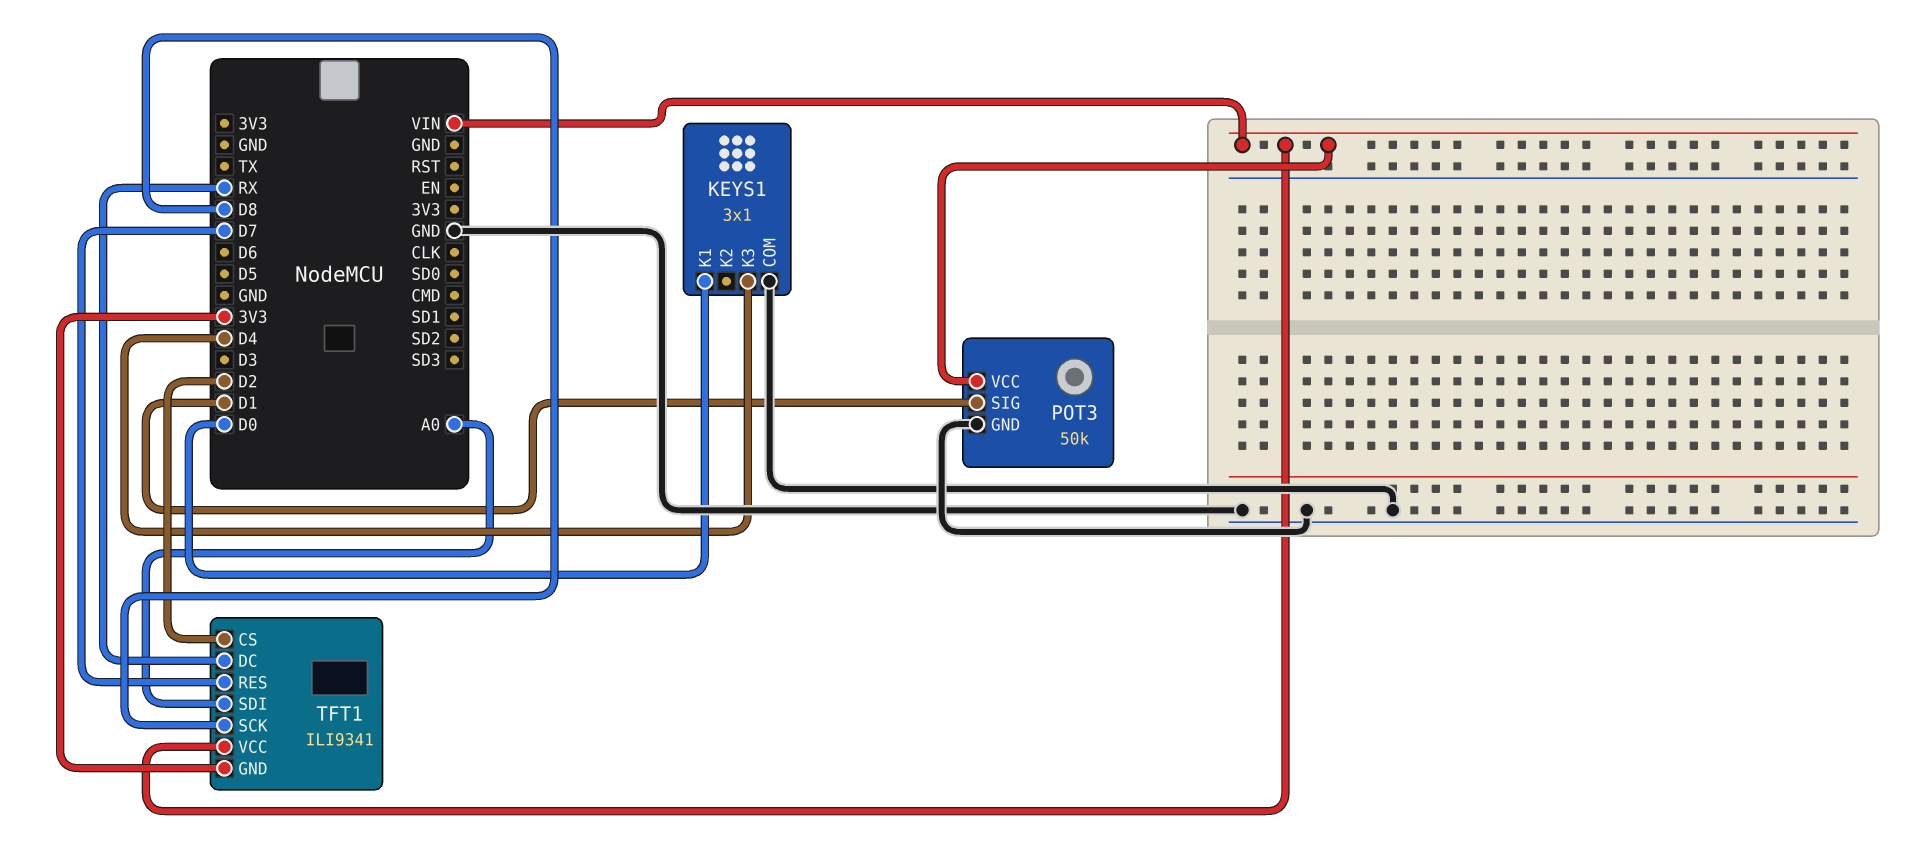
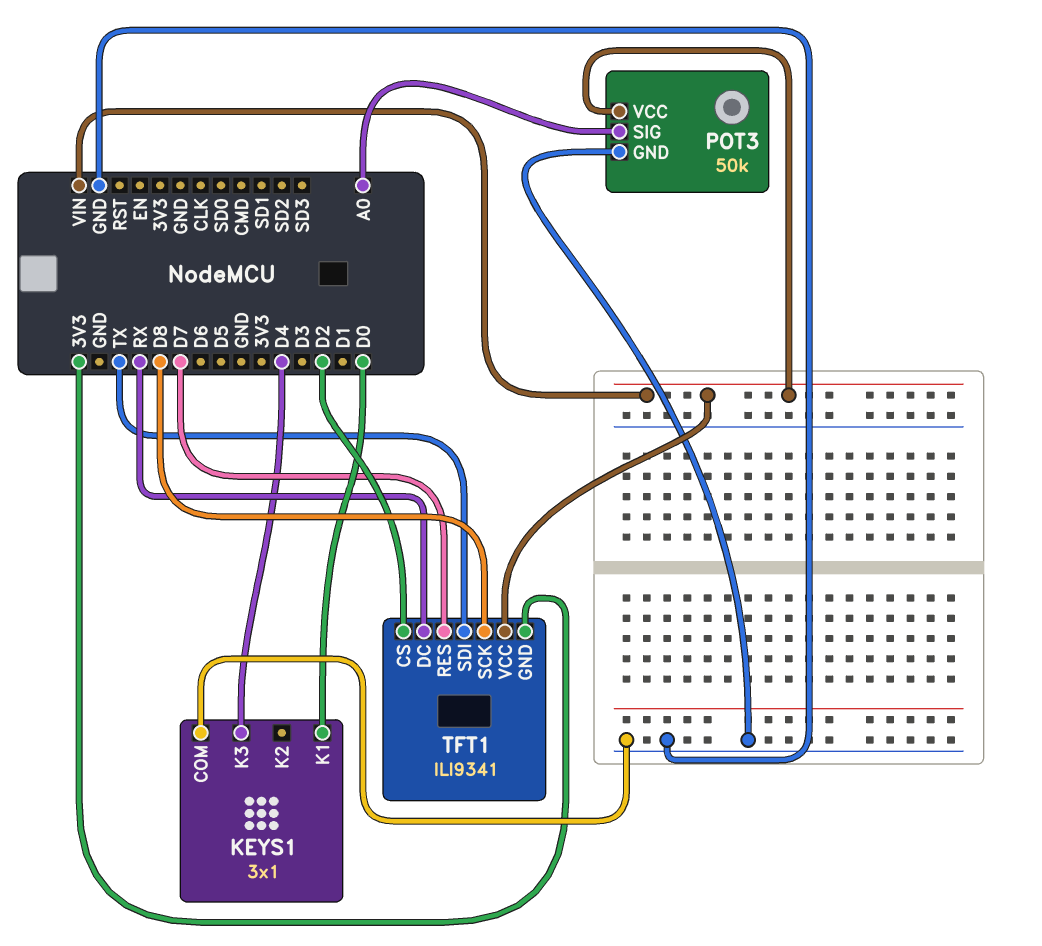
POT3 pin SIG: D1 -> A0
TFT1 pin SDI: A0 -> TX

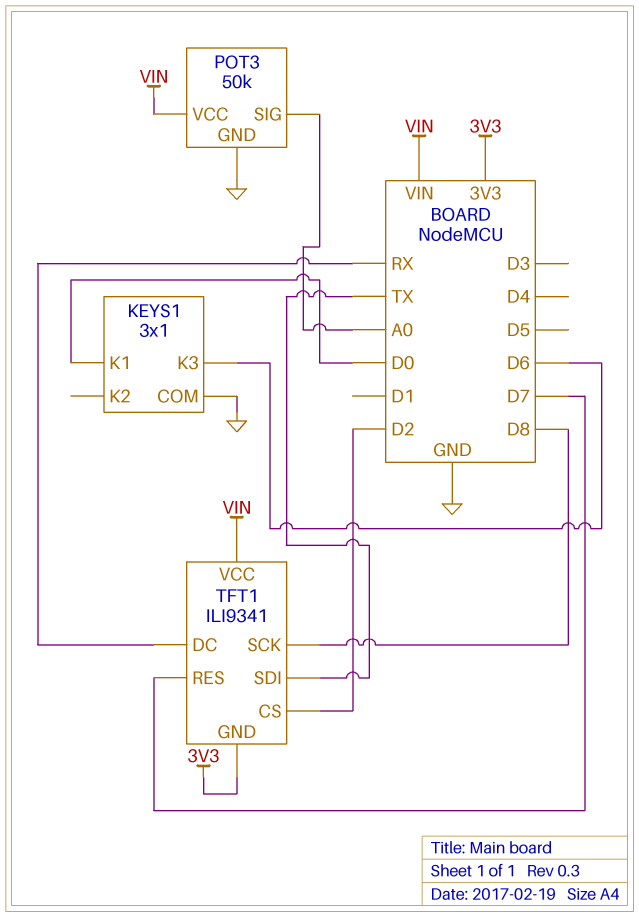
KEYS1 pin K3: D4 -> D6

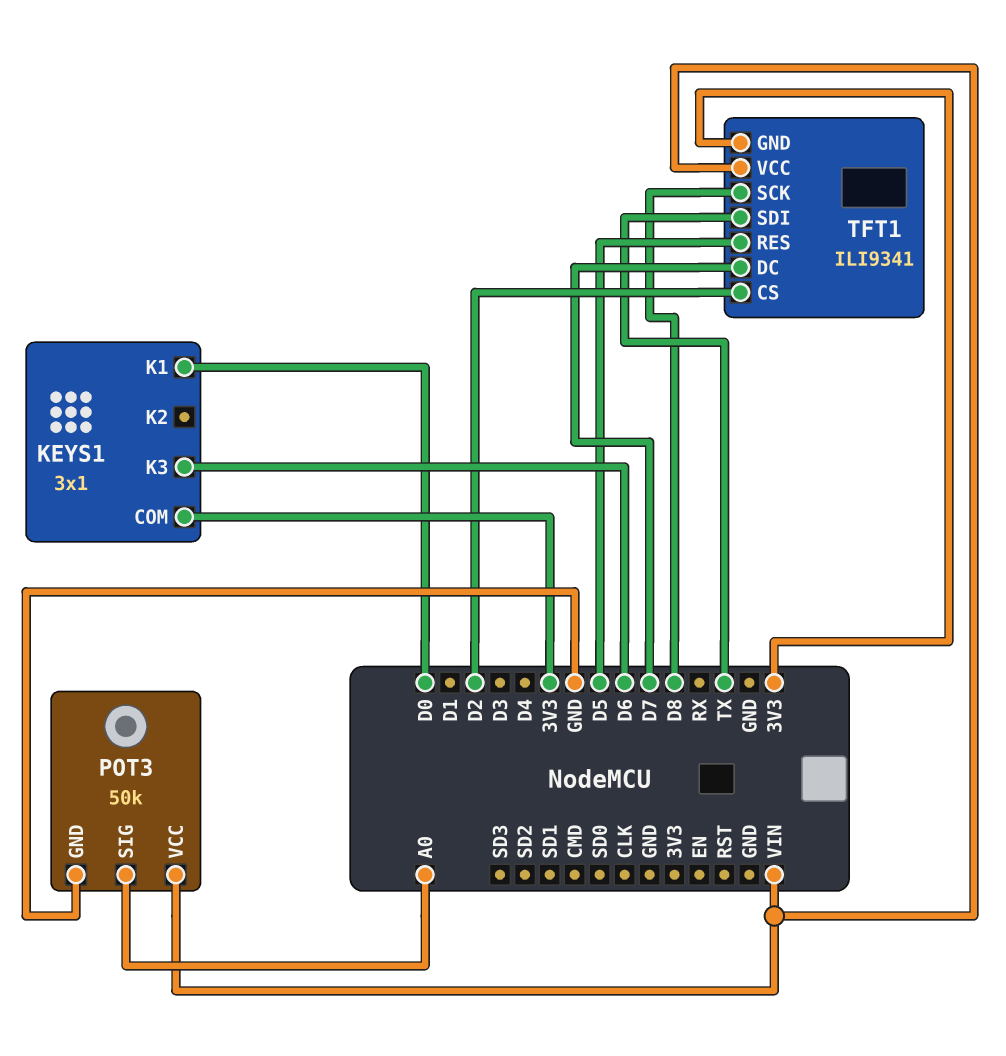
KEYS1 pin COM: GND -> 3V3
TFT1 pin DC: RX -> D7
TFT1 pin RES: D7 -> D5

